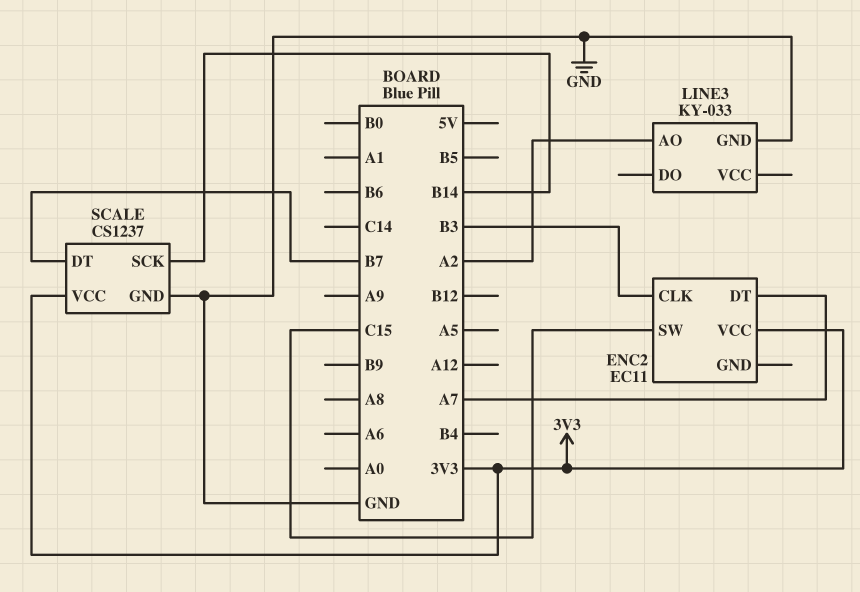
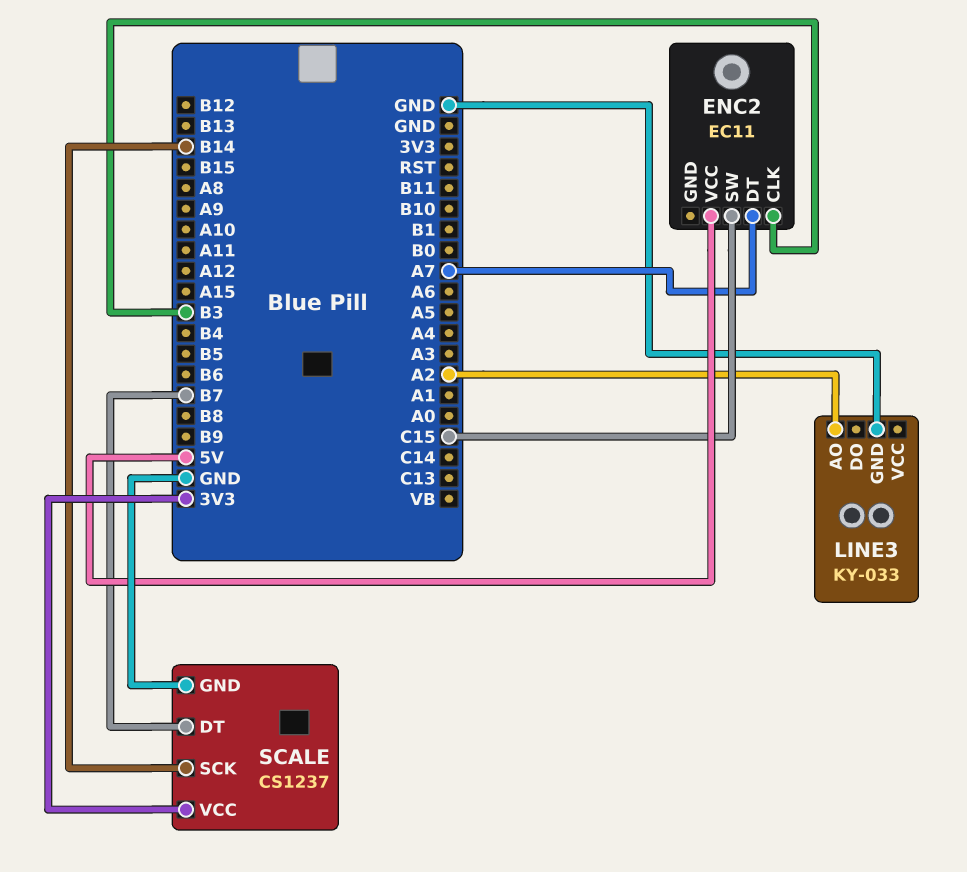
ENC2 pin VCC: 3V3 -> 5V

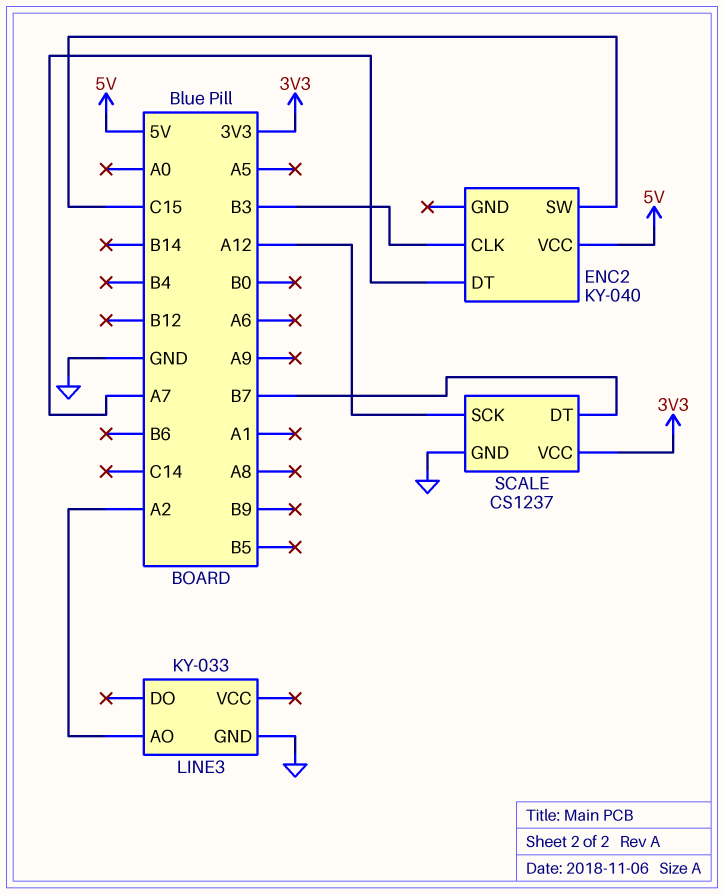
ENC2: EC11 -> KY-040
SCALE pin SCK: B14 -> A12

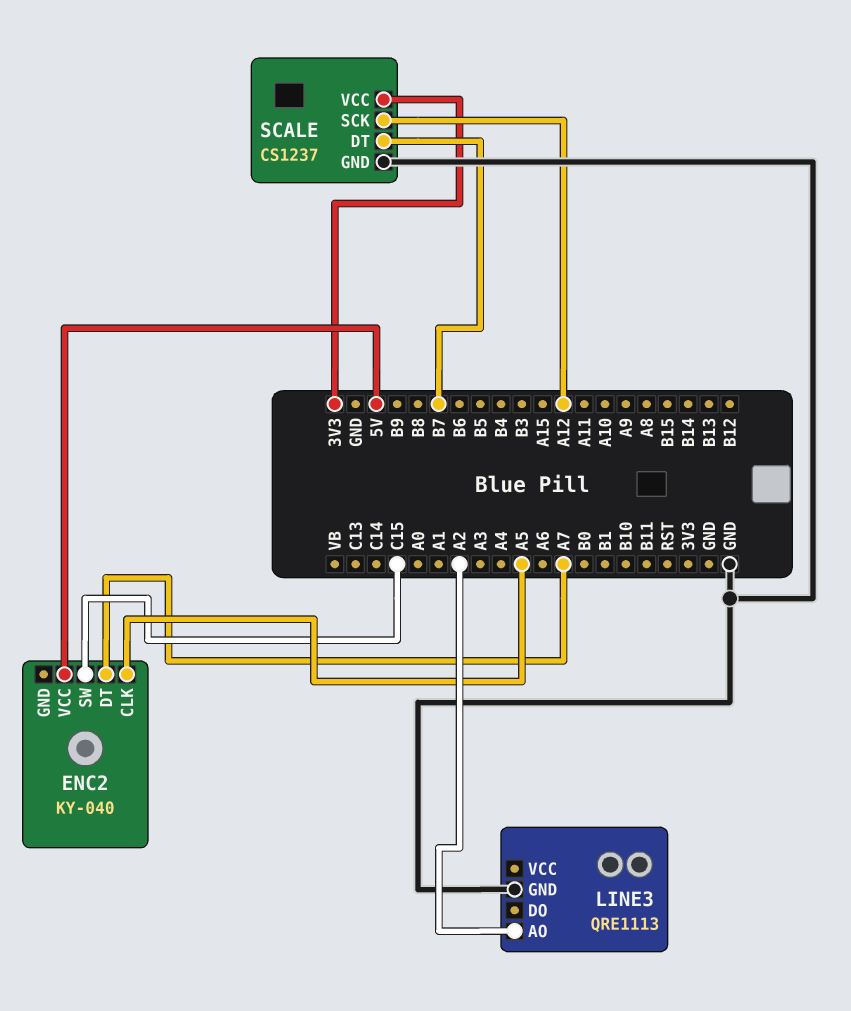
ENC2 pin CLK: B3 -> A5
LINE3: KY-033 -> QRE1113

